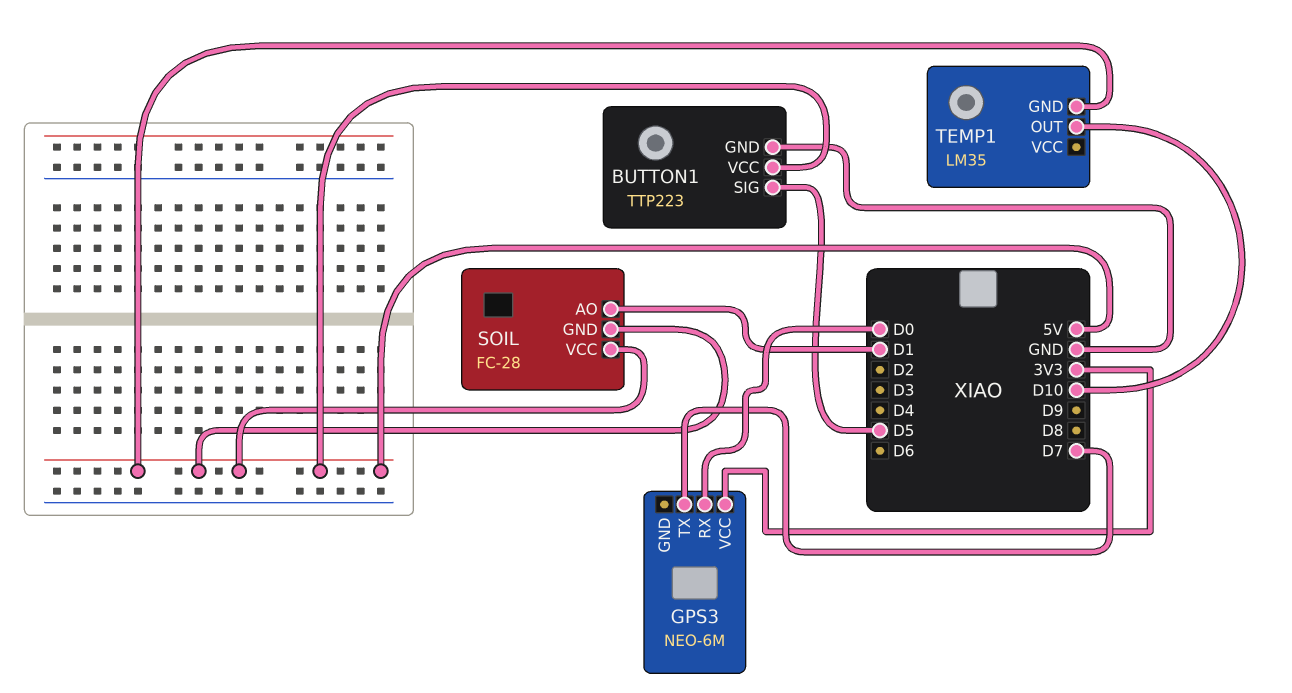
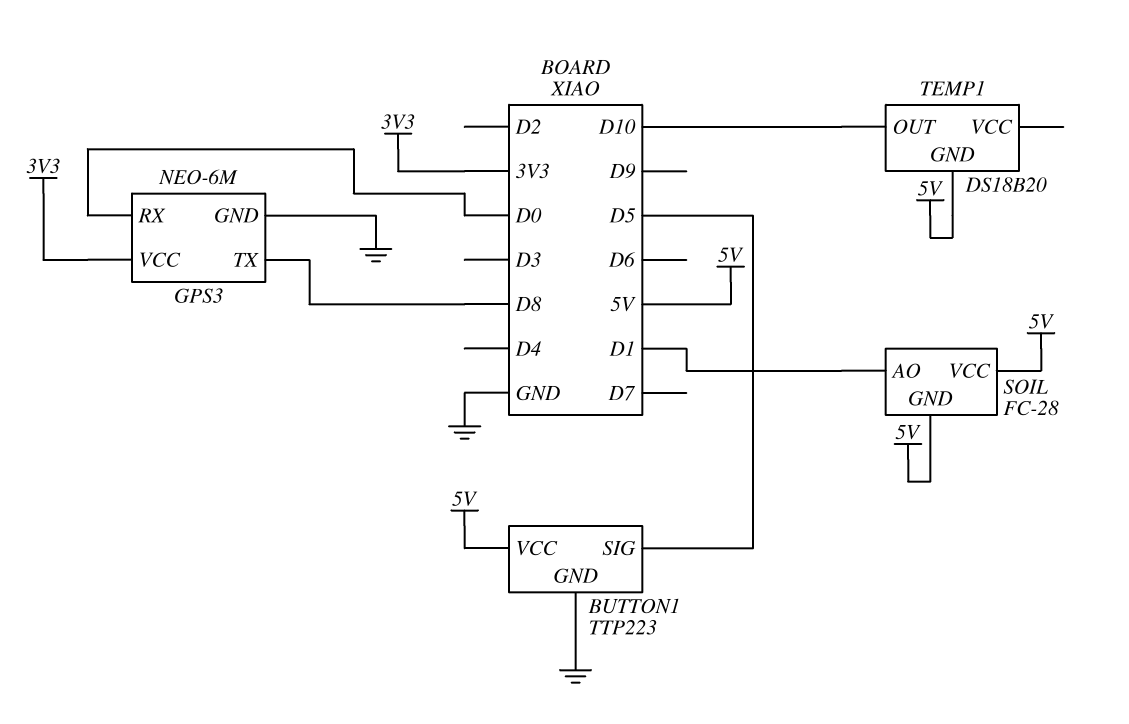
GPS3 pin GND: none -> GND
GPS3 pin TX: D7 -> D8
TEMP1: LM35 -> DS18B20

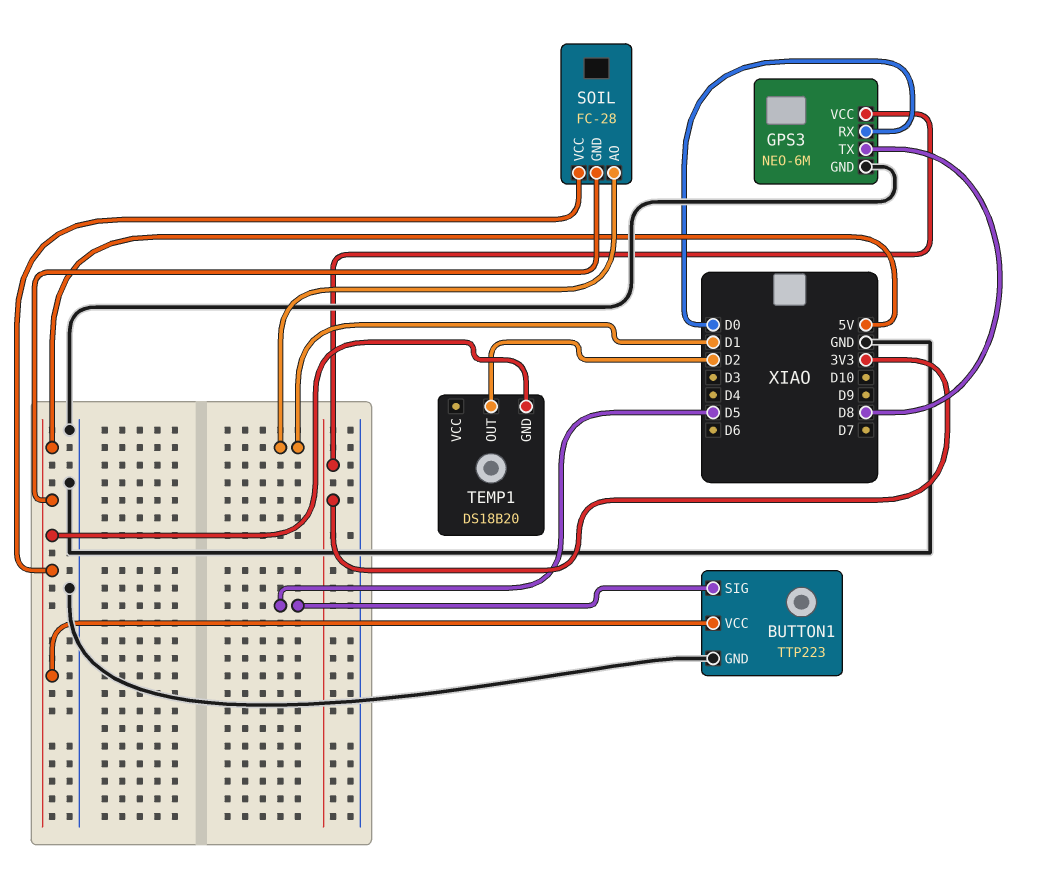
TEMP1 pin OUT: D10 -> D2

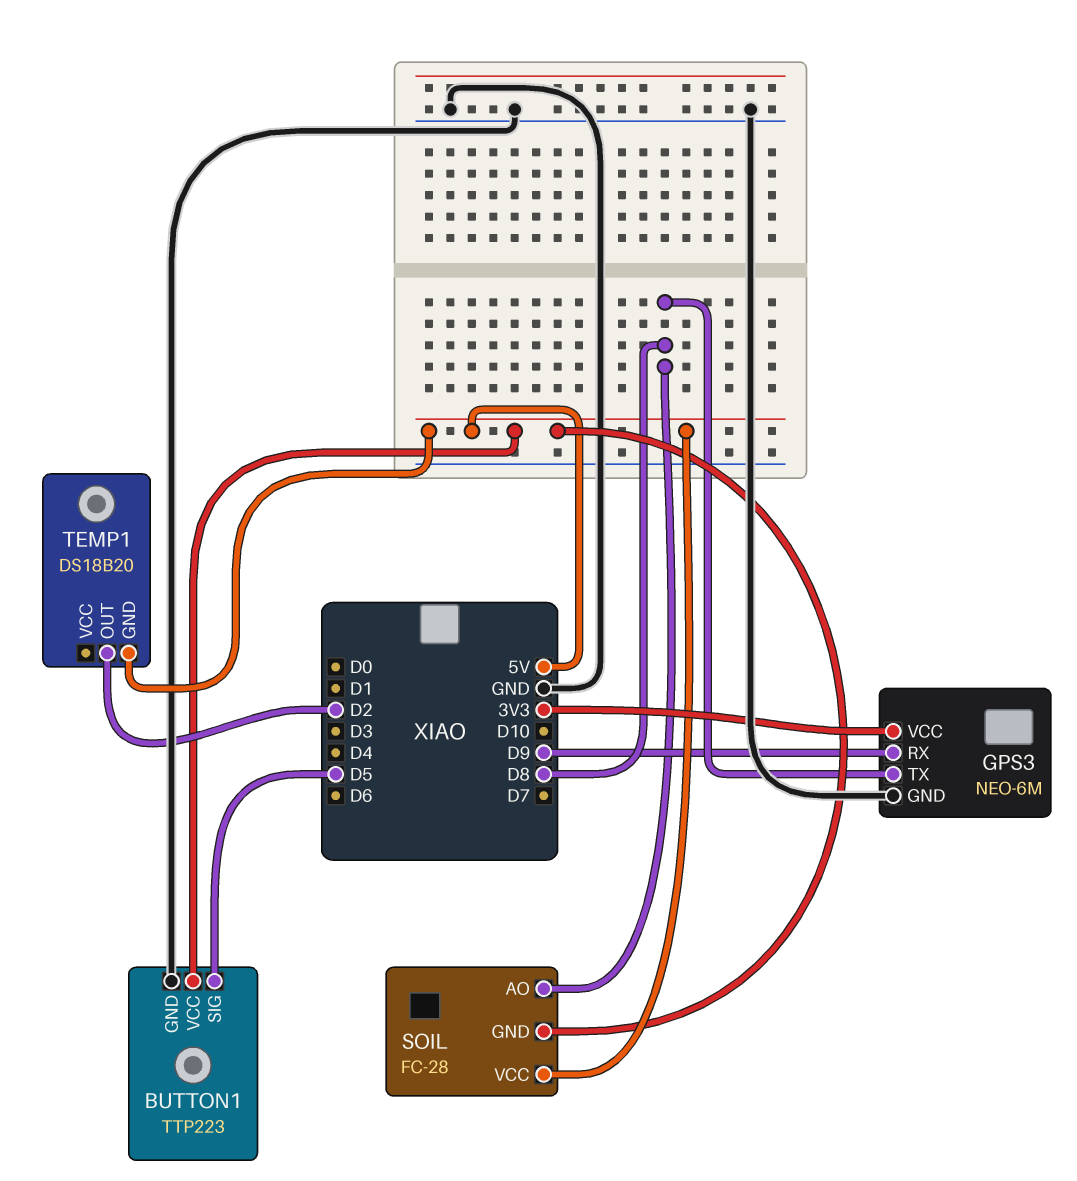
GPS3 pin RX: D0 -> D9
SOIL pin AO: D1 -> D8

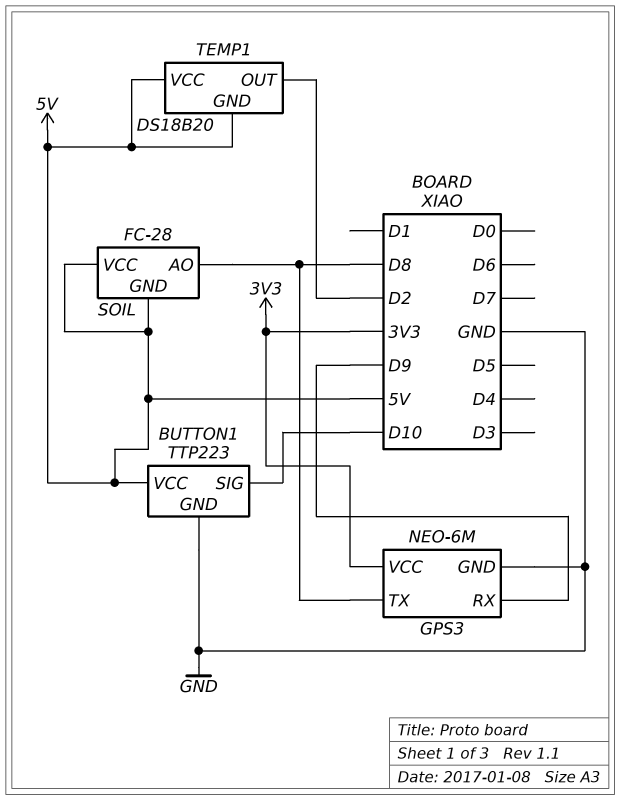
BUTTON1 pin SIG: D5 -> D10
TEMP1 pin VCC: none -> 5V

